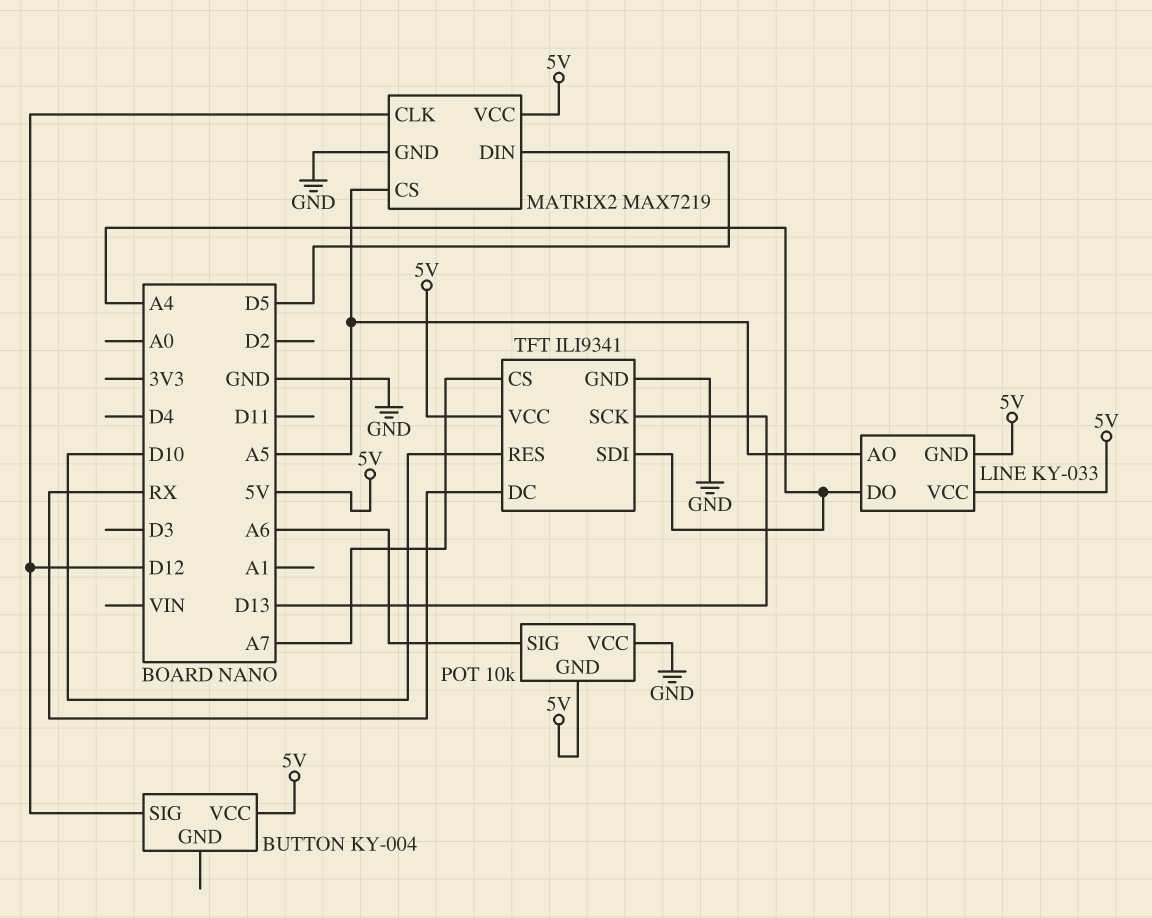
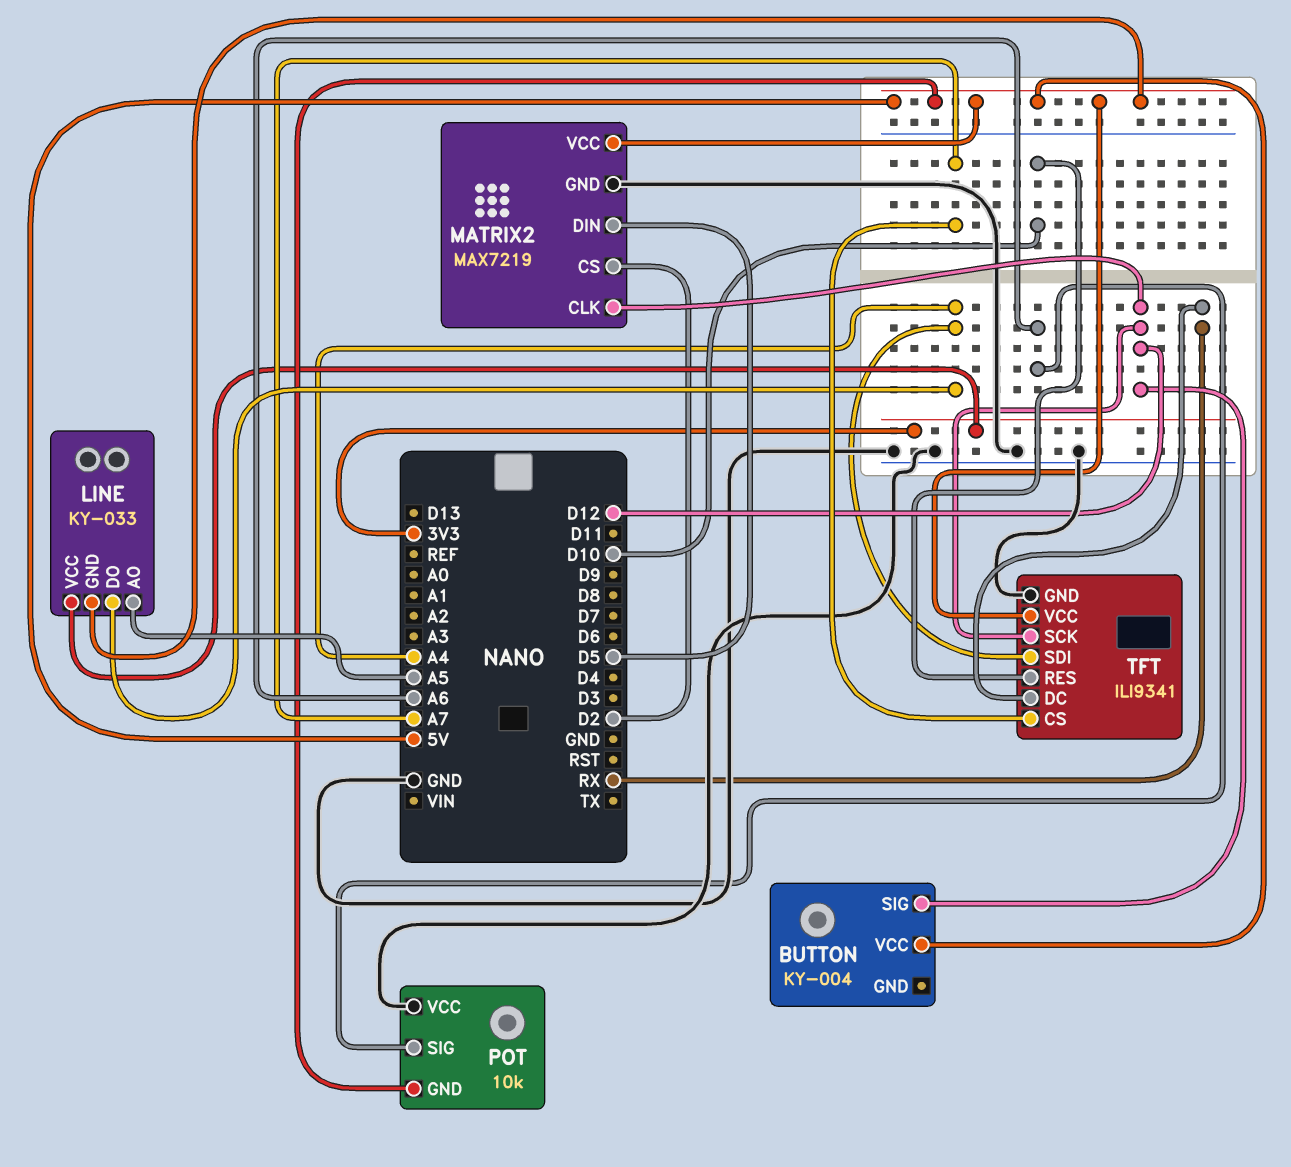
LINE pin VCC: 5V -> 3V3
MATRIX2 pin CS: A5 -> D2
TFT pin SCK: D13 -> D12

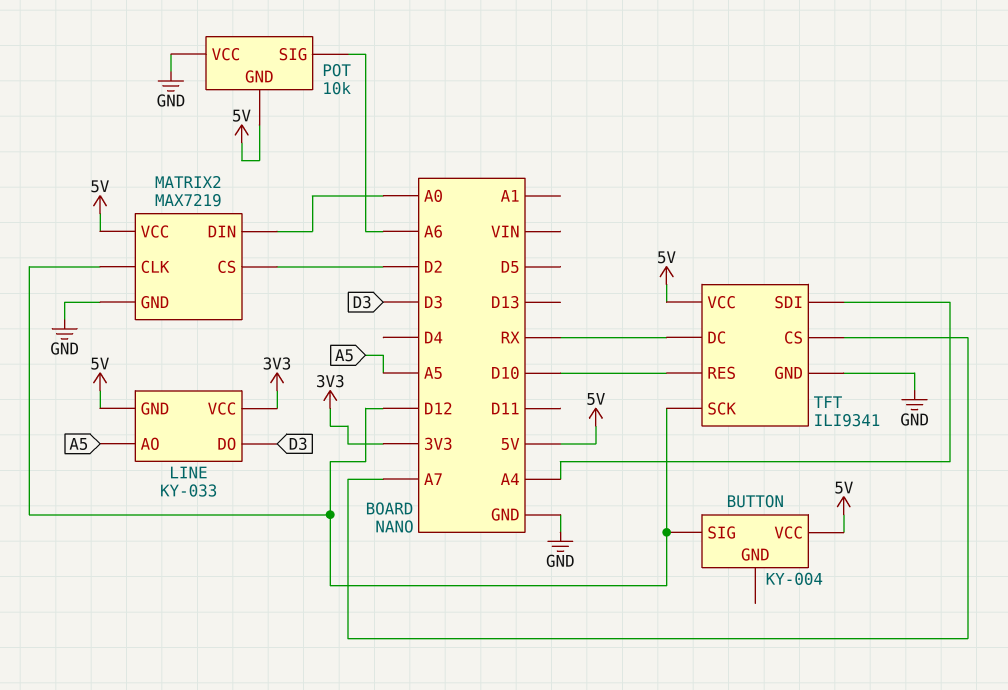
LINE pin DO: A4 -> D3
MATRIX2 pin DIN: D5 -> A0

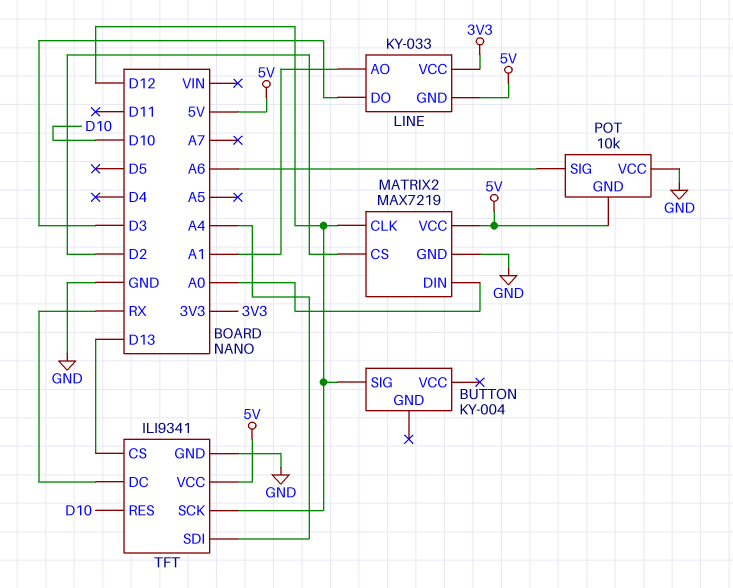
BUTTON pin VCC: 5V -> none
LINE pin AO: A5 -> A1
TFT pin CS: A7 -> D13

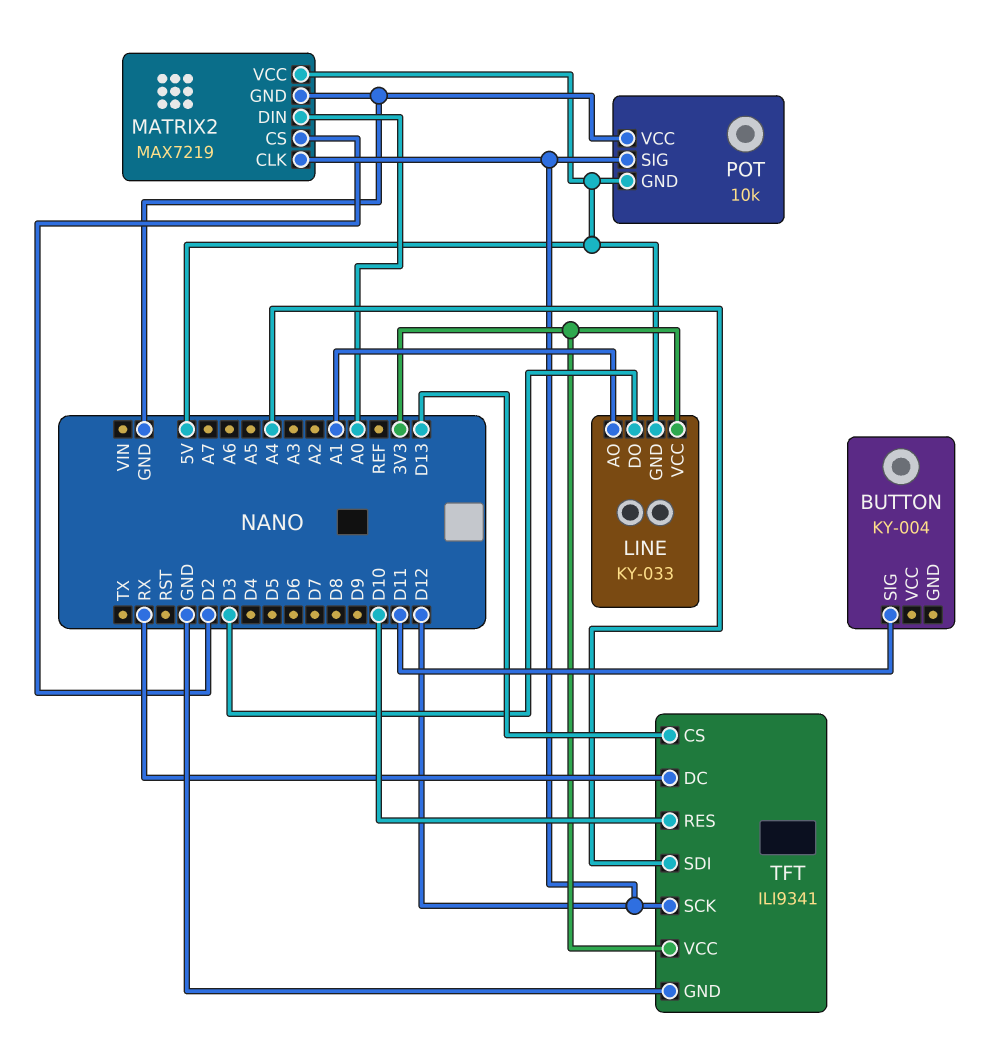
BUTTON pin SIG: D12 -> D11
POT pin SIG: A6 -> D12
TFT pin VCC: 5V -> 3V3

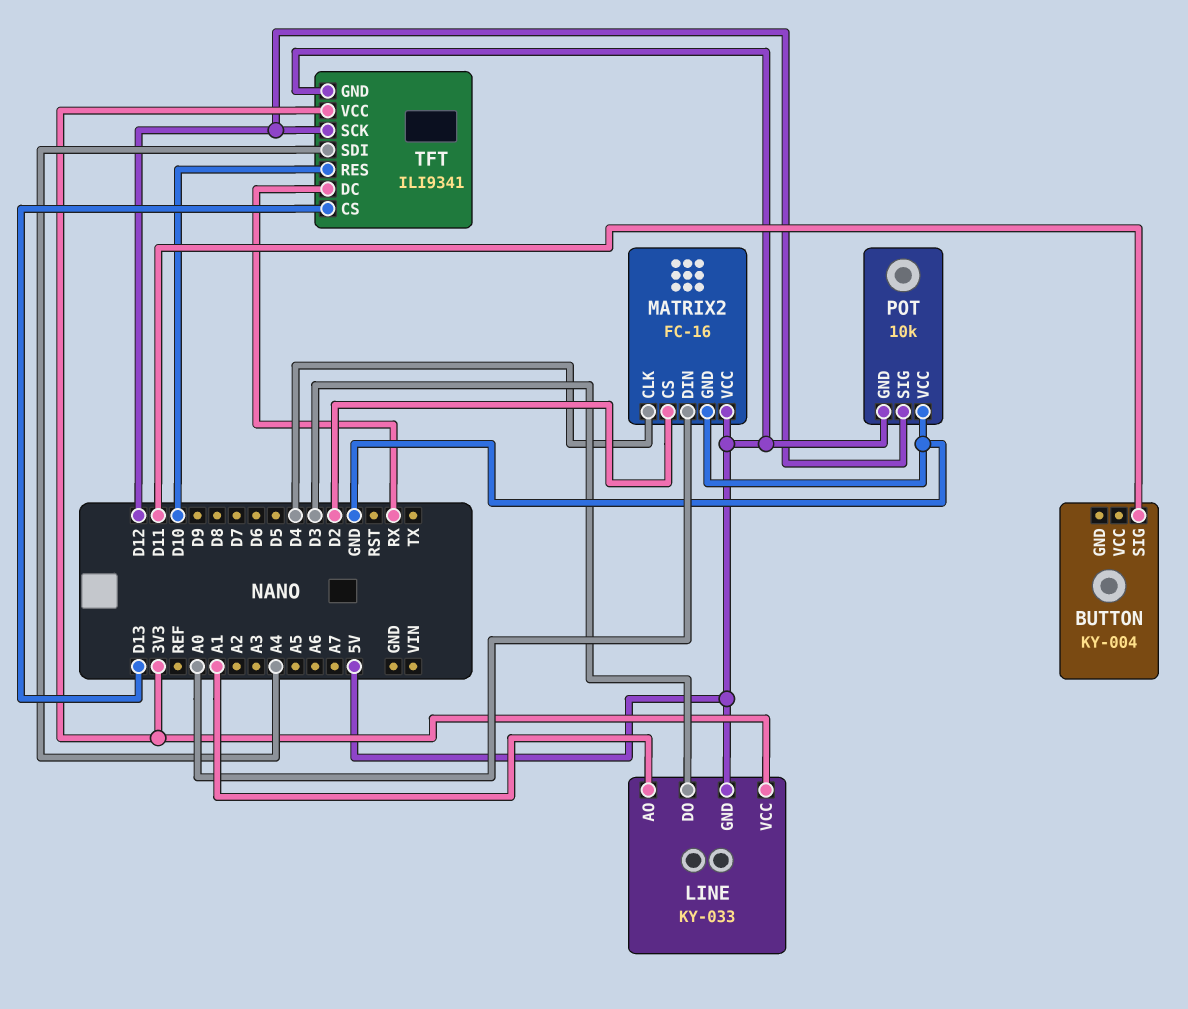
MATRIX2: MAX7219 -> FC-16
MATRIX2 pin CLK: D12 -> D4
TFT pin GND: GND -> 5V

